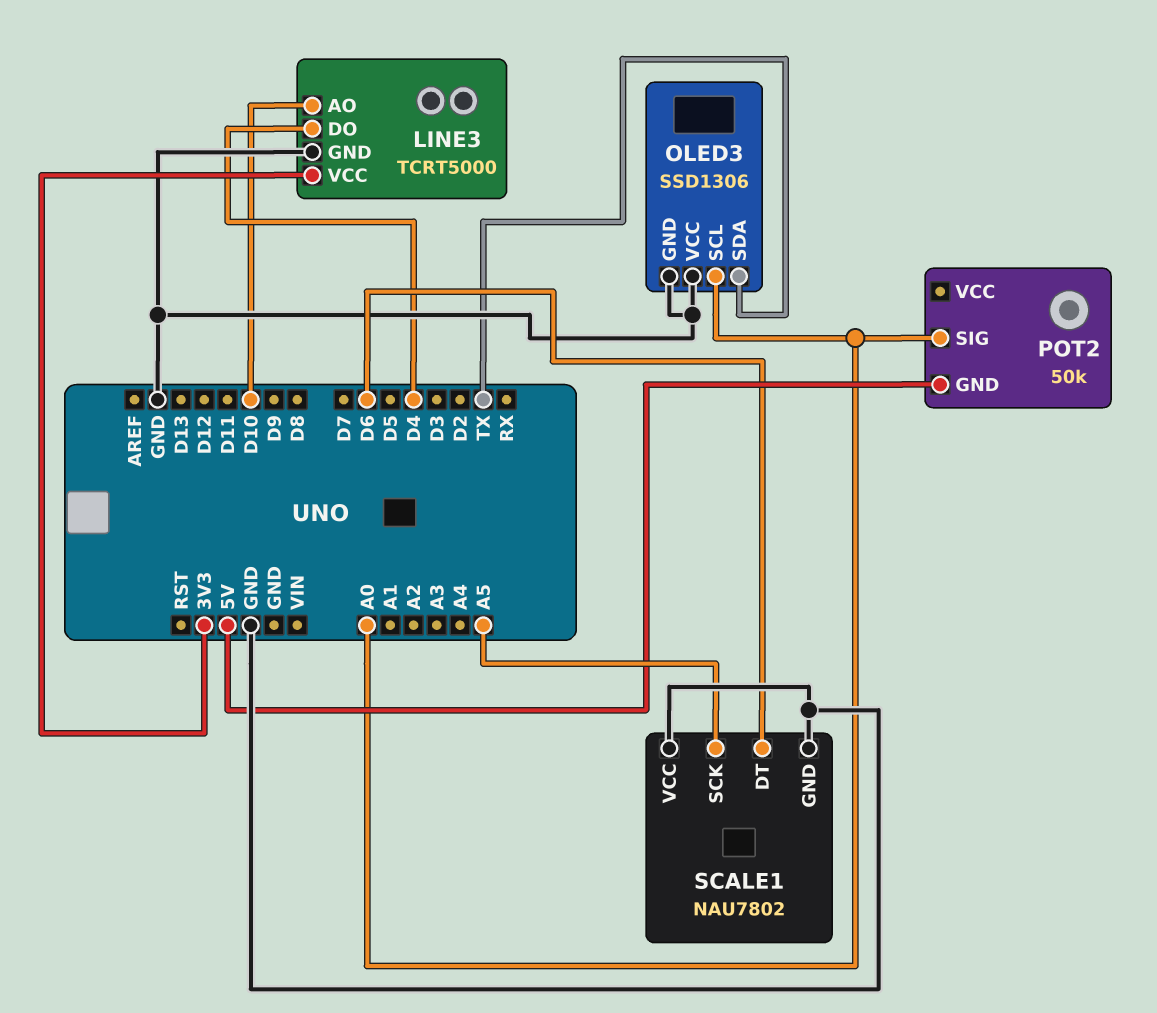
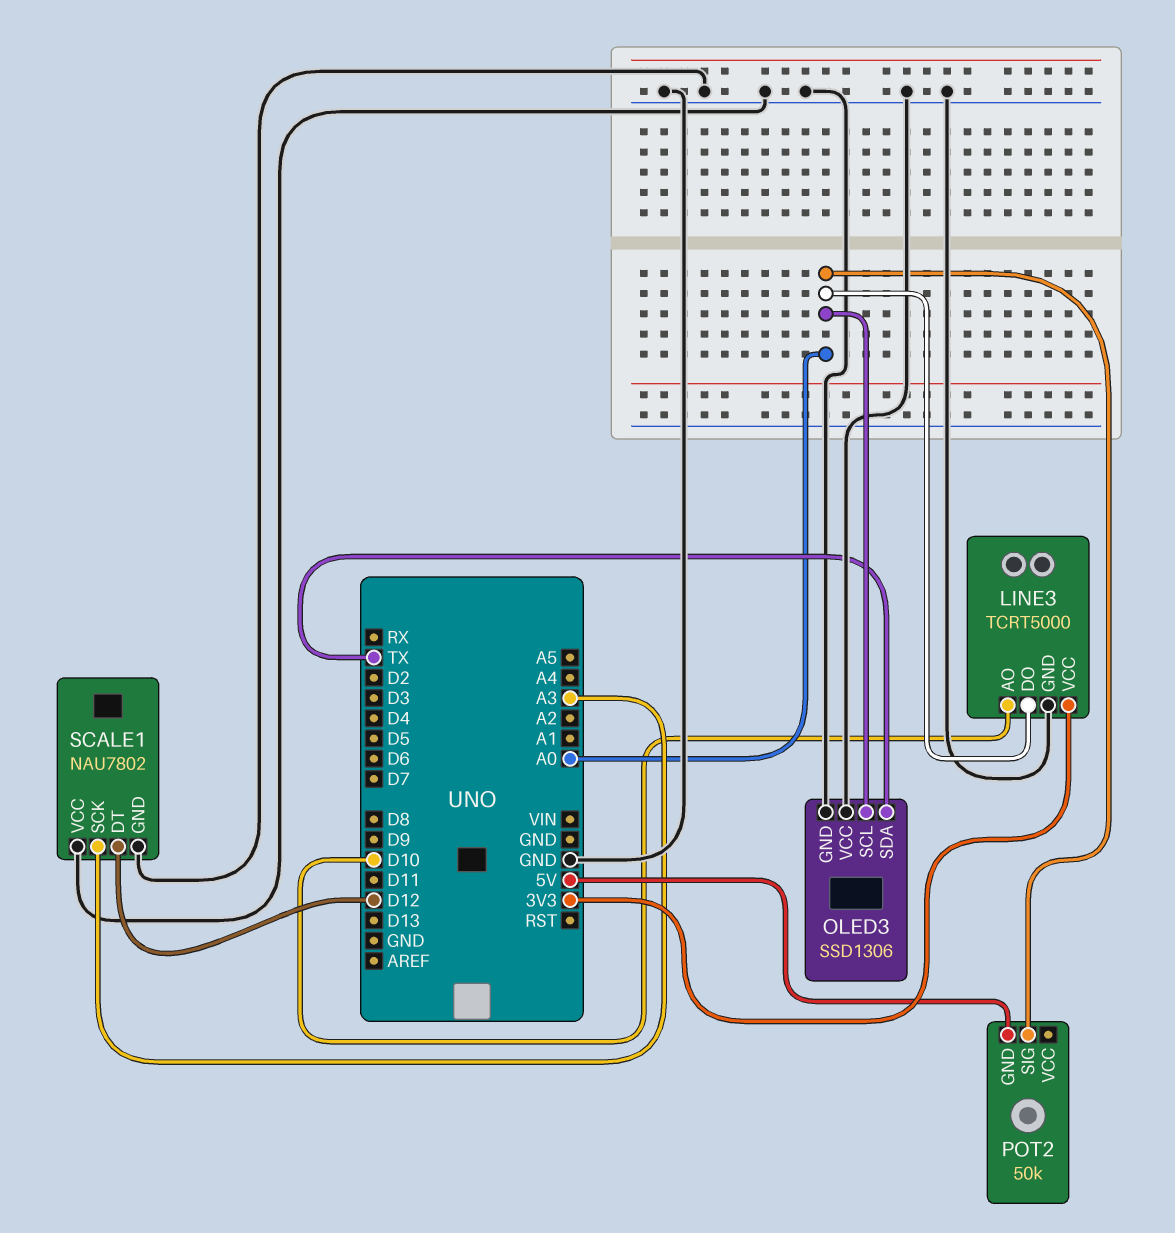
LINE3 pin DO: D4 -> A0
SCALE1 pin DT: D6 -> D12
SCALE1 pin SCK: A5 -> A3

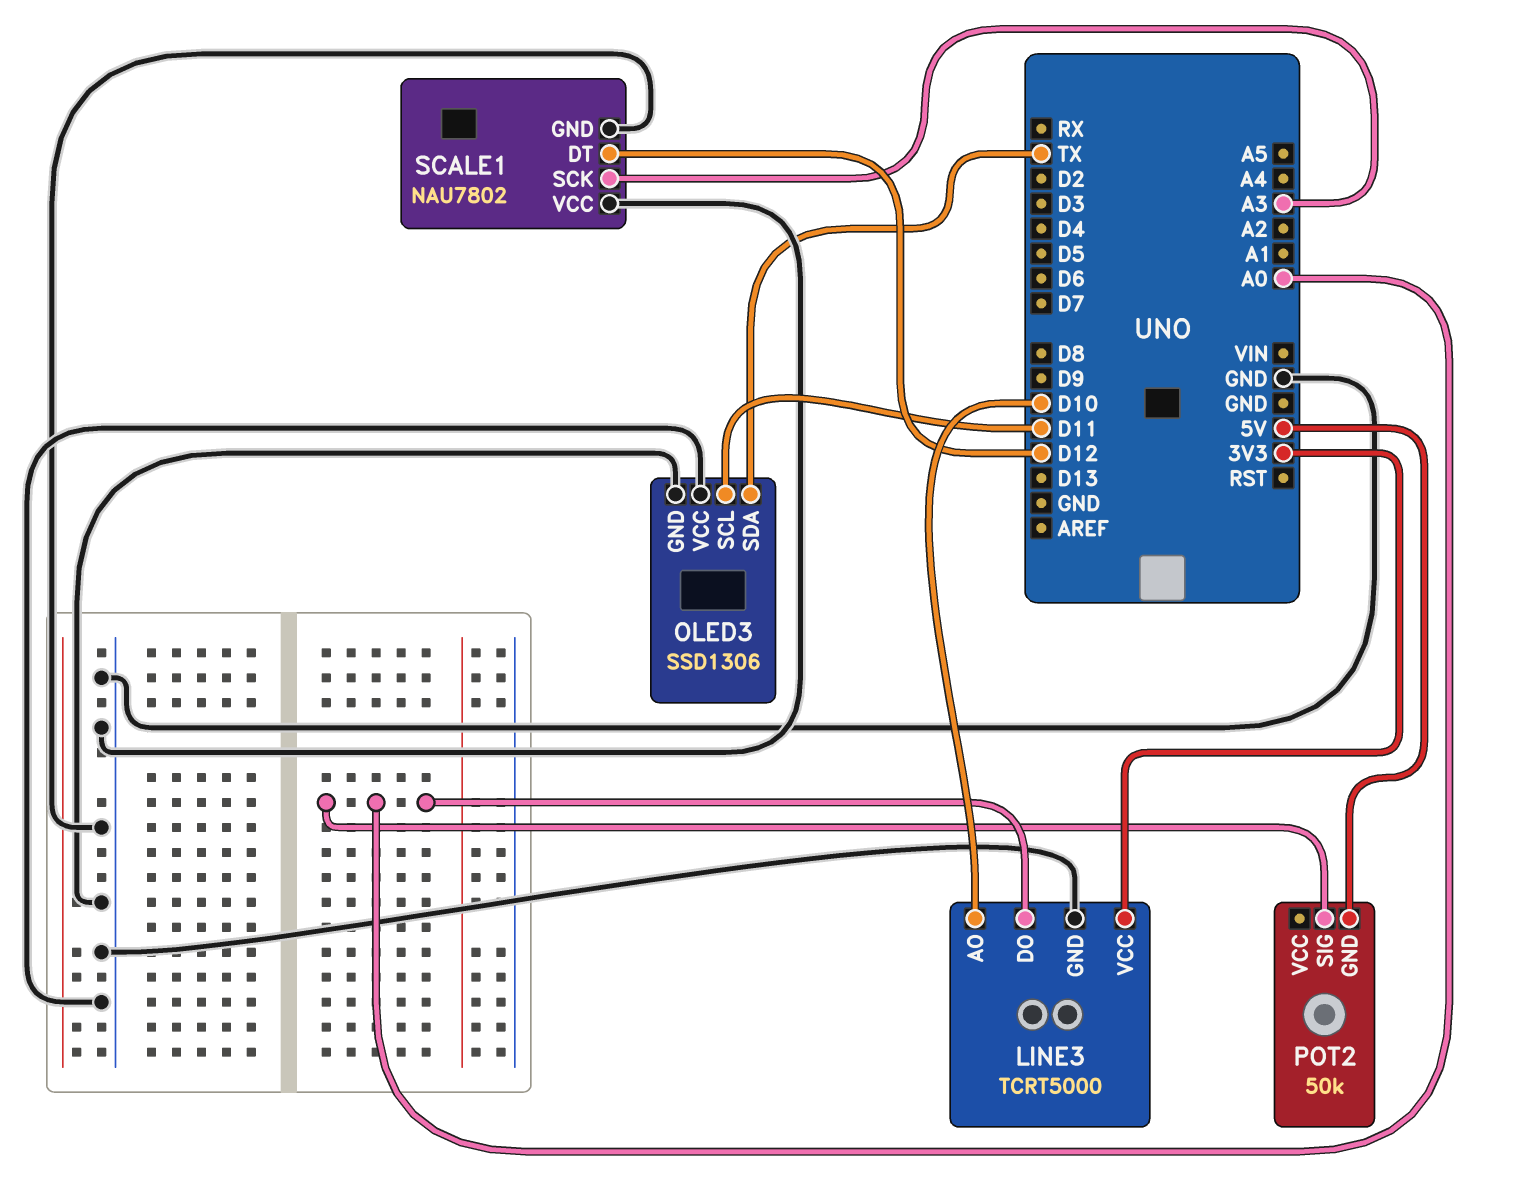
OLED3 pin SCL: A0 -> D11

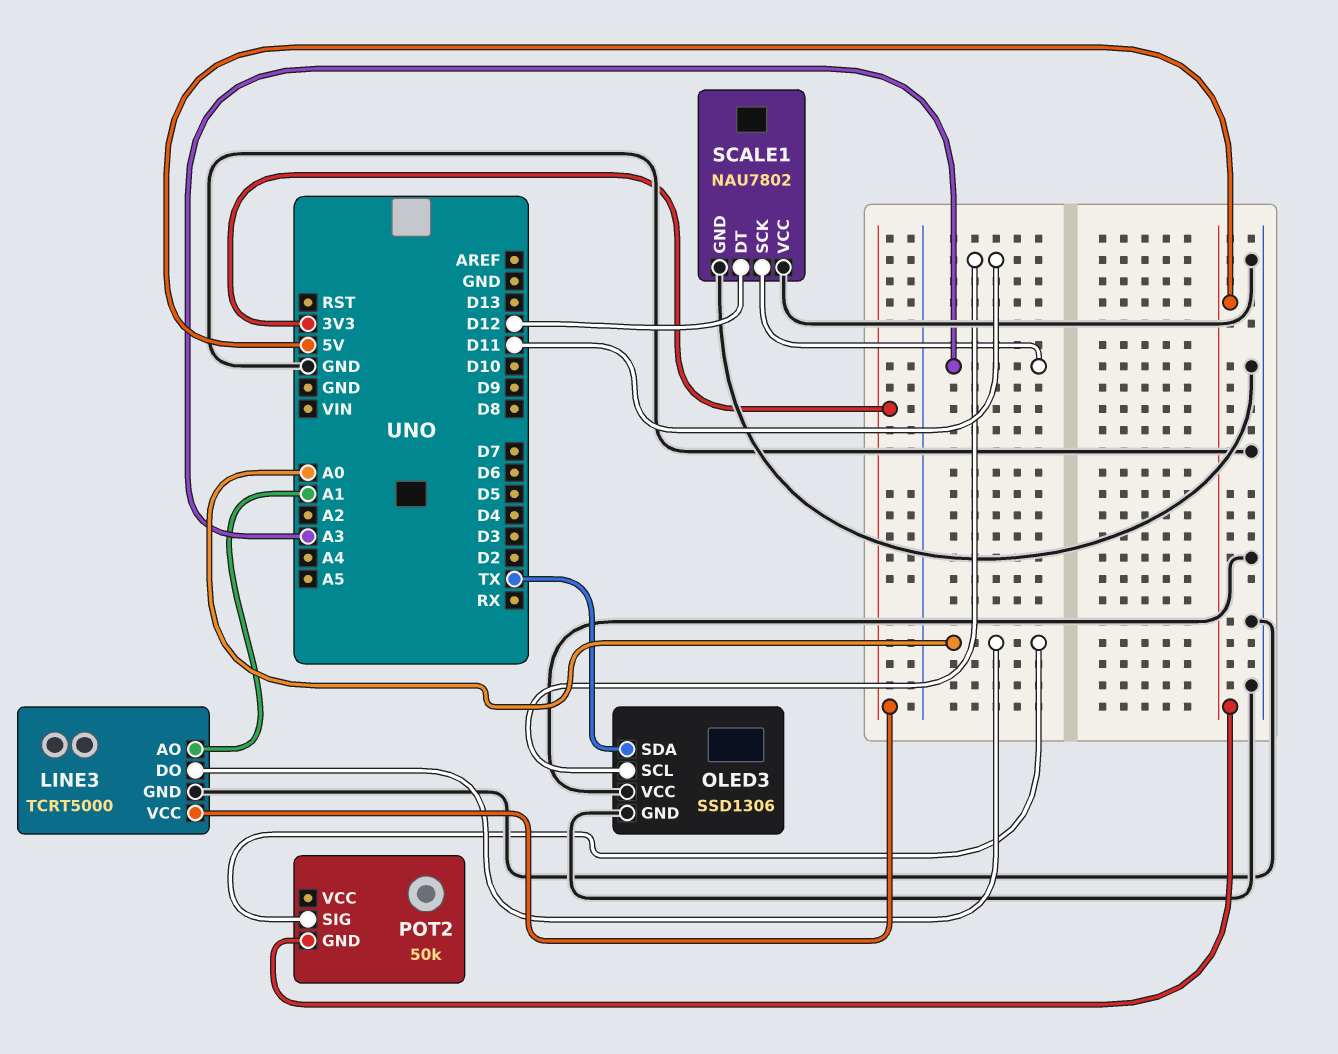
LINE3 pin AO: D10 -> A1

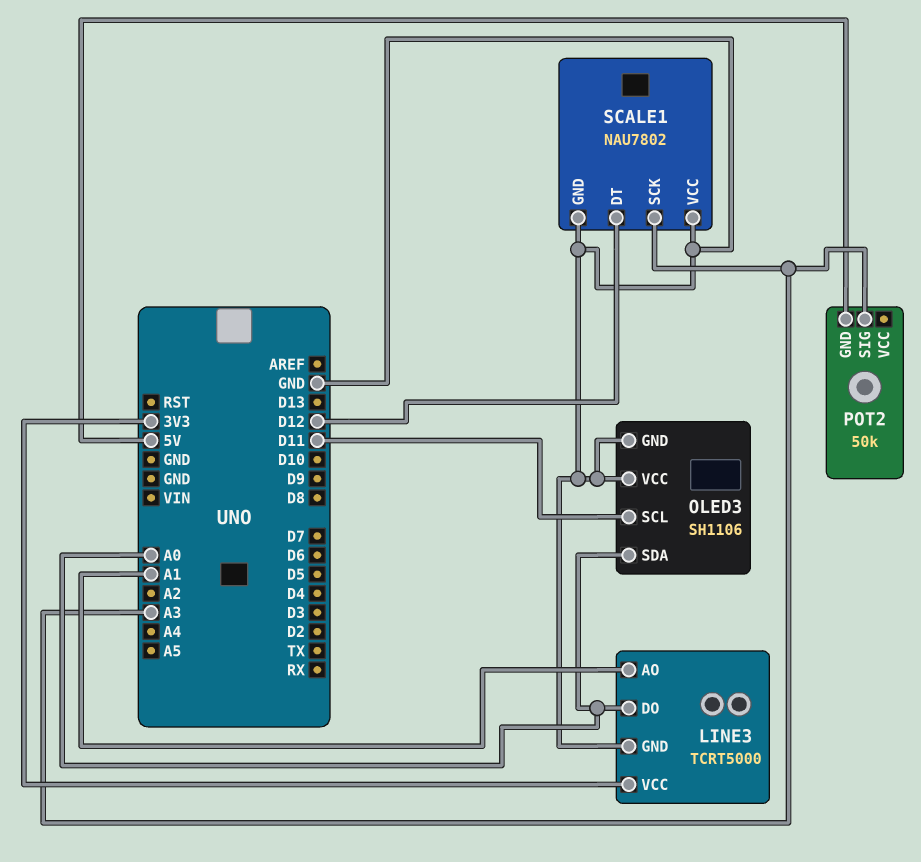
OLED3: SSD1306 -> SH1106
OLED3 pin SDA: TX -> A0
POT2 pin SIG: A0 -> A3

